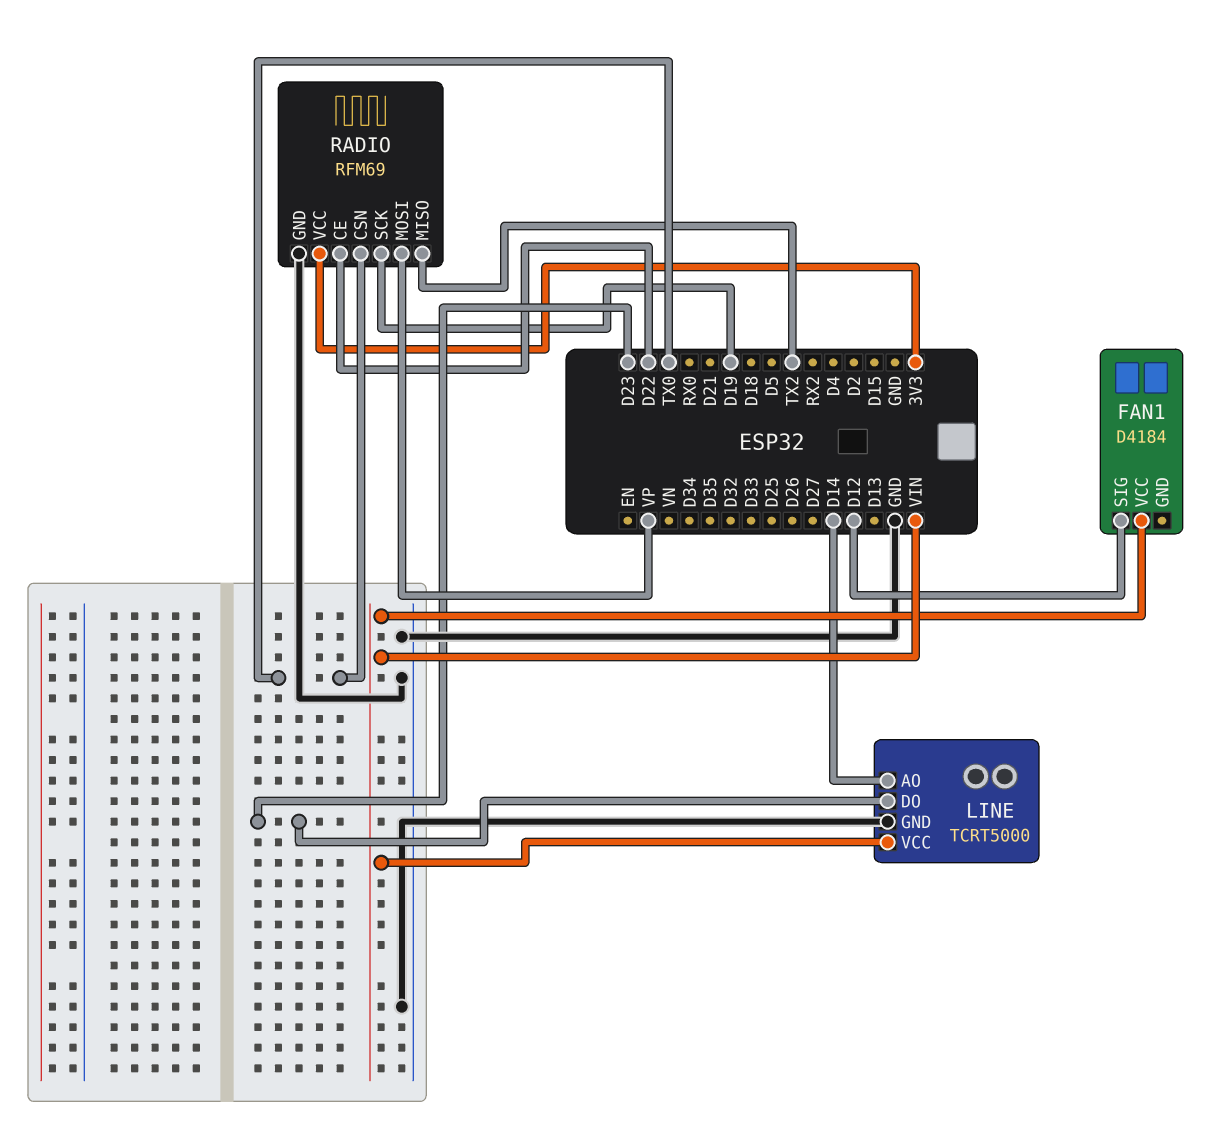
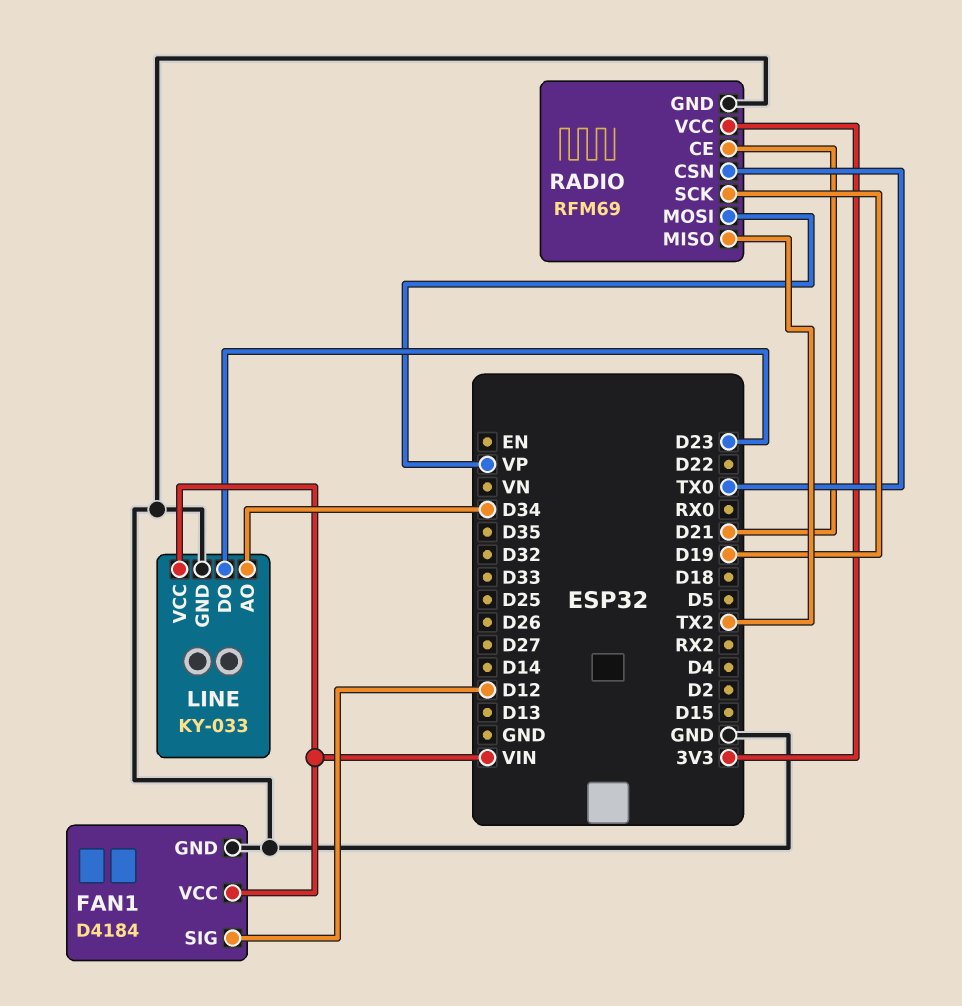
FAN1 pin GND: none -> GND
LINE: TCRT5000 -> KY-033
LINE pin AO: D14 -> D34
RADIO pin CE: D22 -> D21

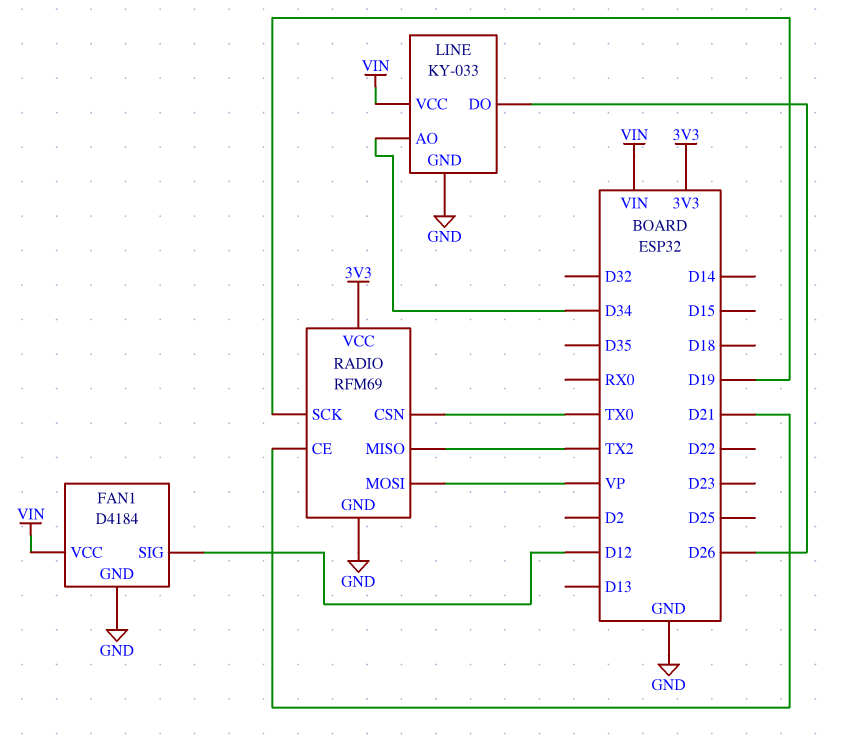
LINE pin DO: D23 -> D26

